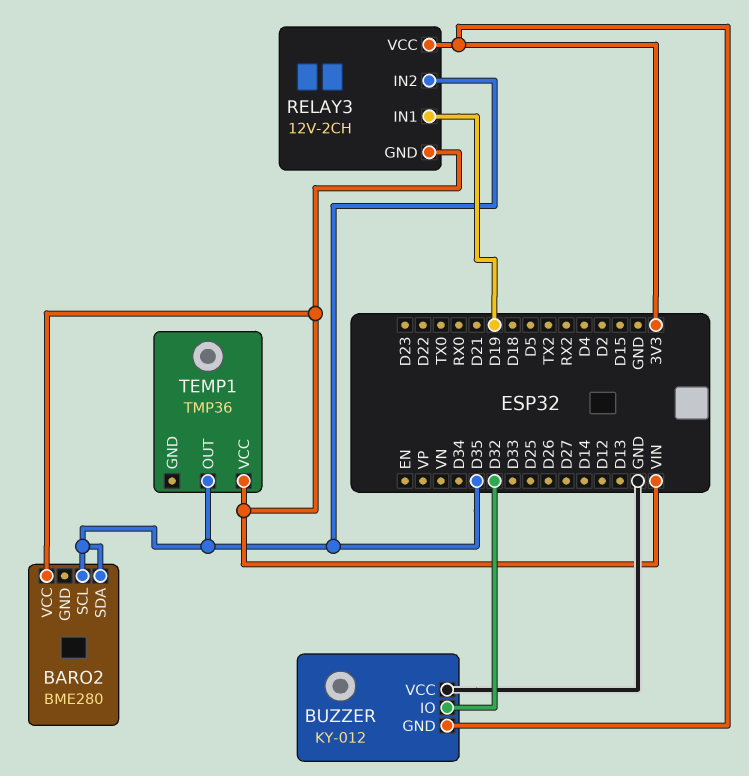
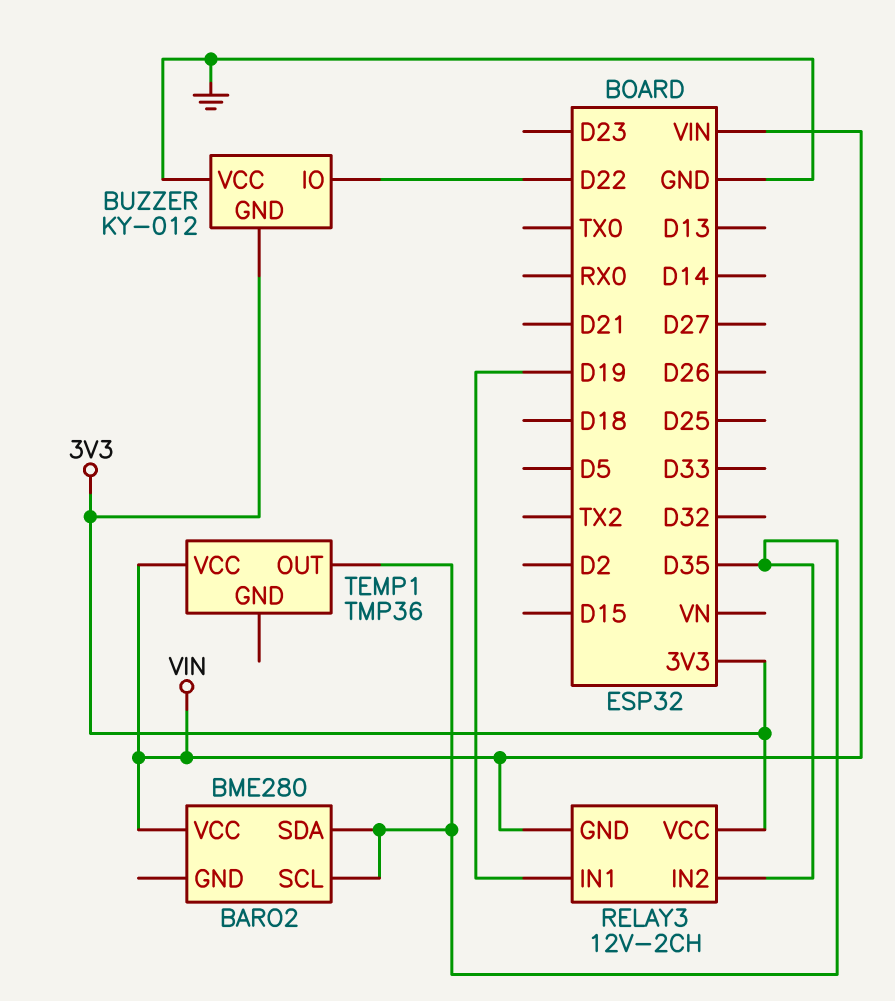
BUZZER pin IO: D32 -> D22

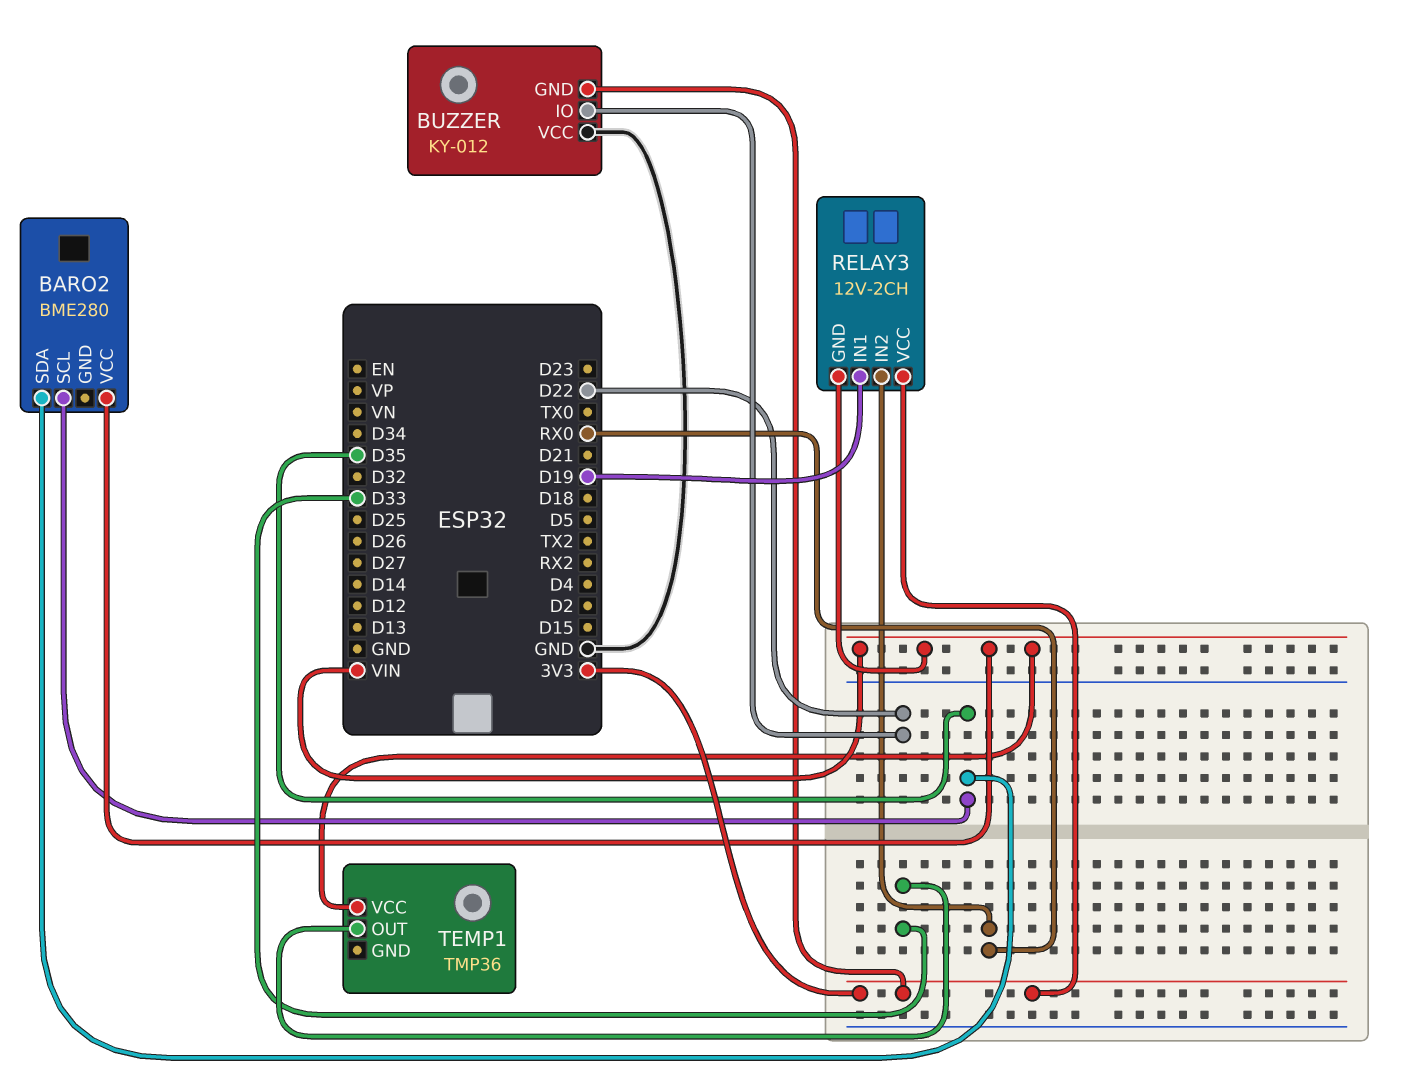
RELAY3 pin IN2: D35 -> RX0
TEMP1 pin OUT: D35 -> D33

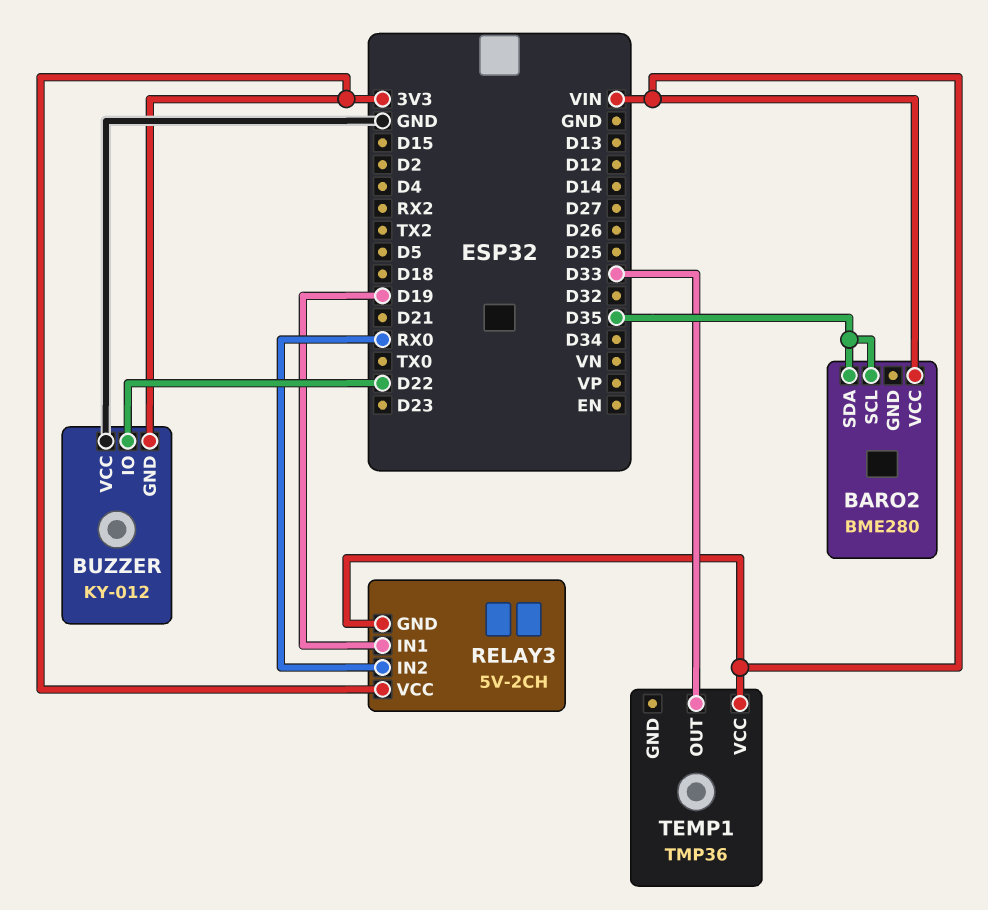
RELAY3: 12V-2CH -> 5V-2CH

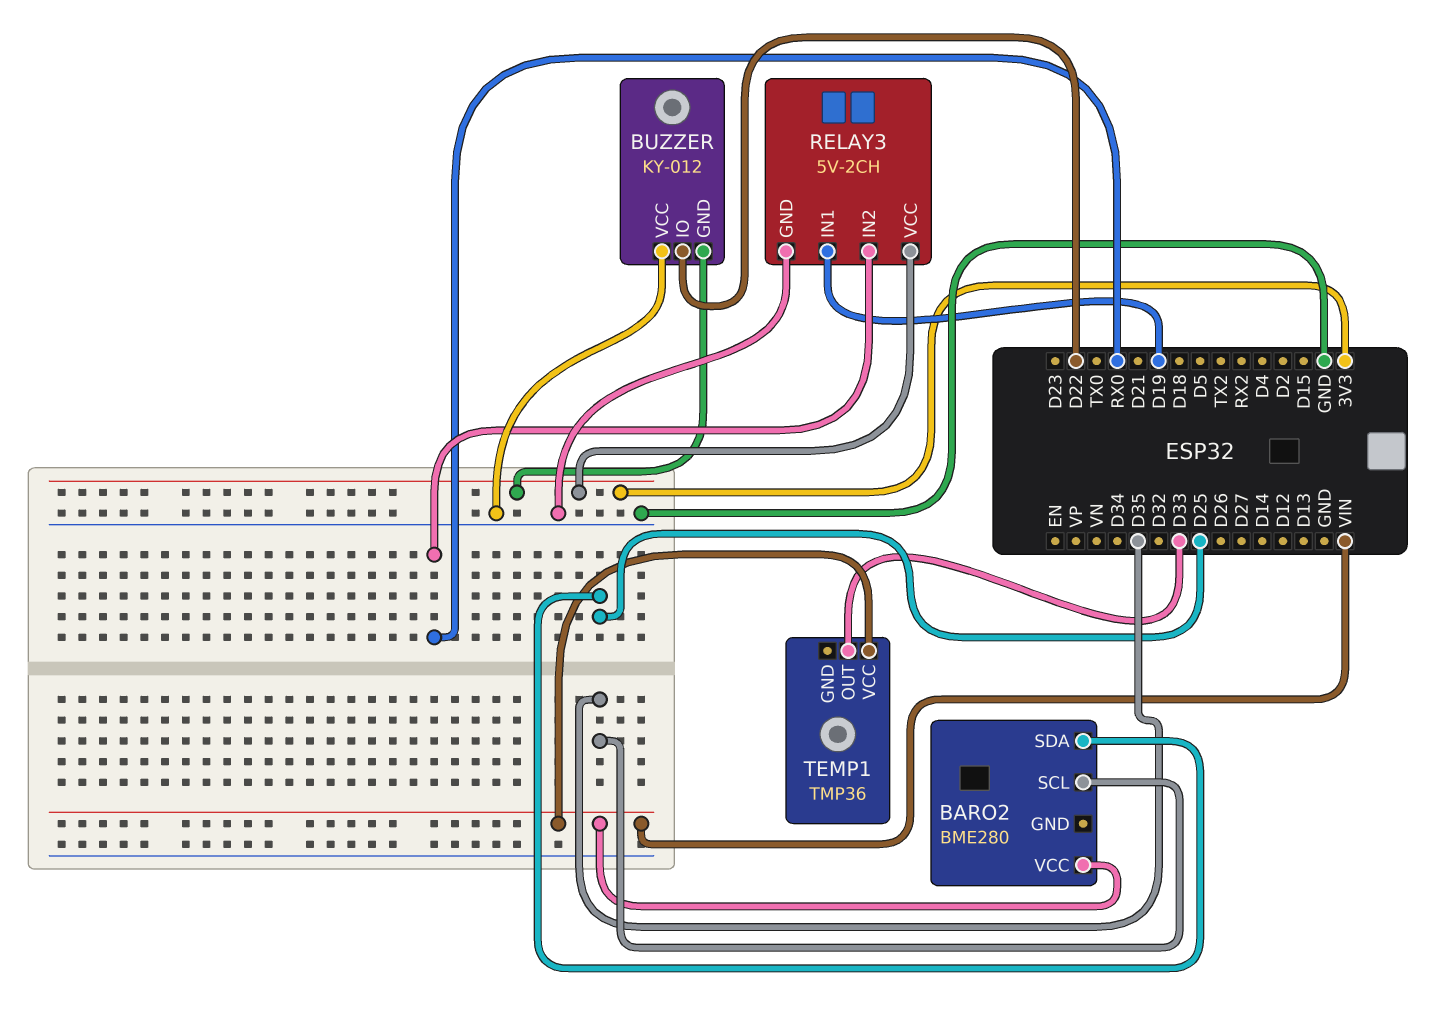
BARO2 pin SDA: D35 -> D25
RELAY3 pin GND: VIN -> GND

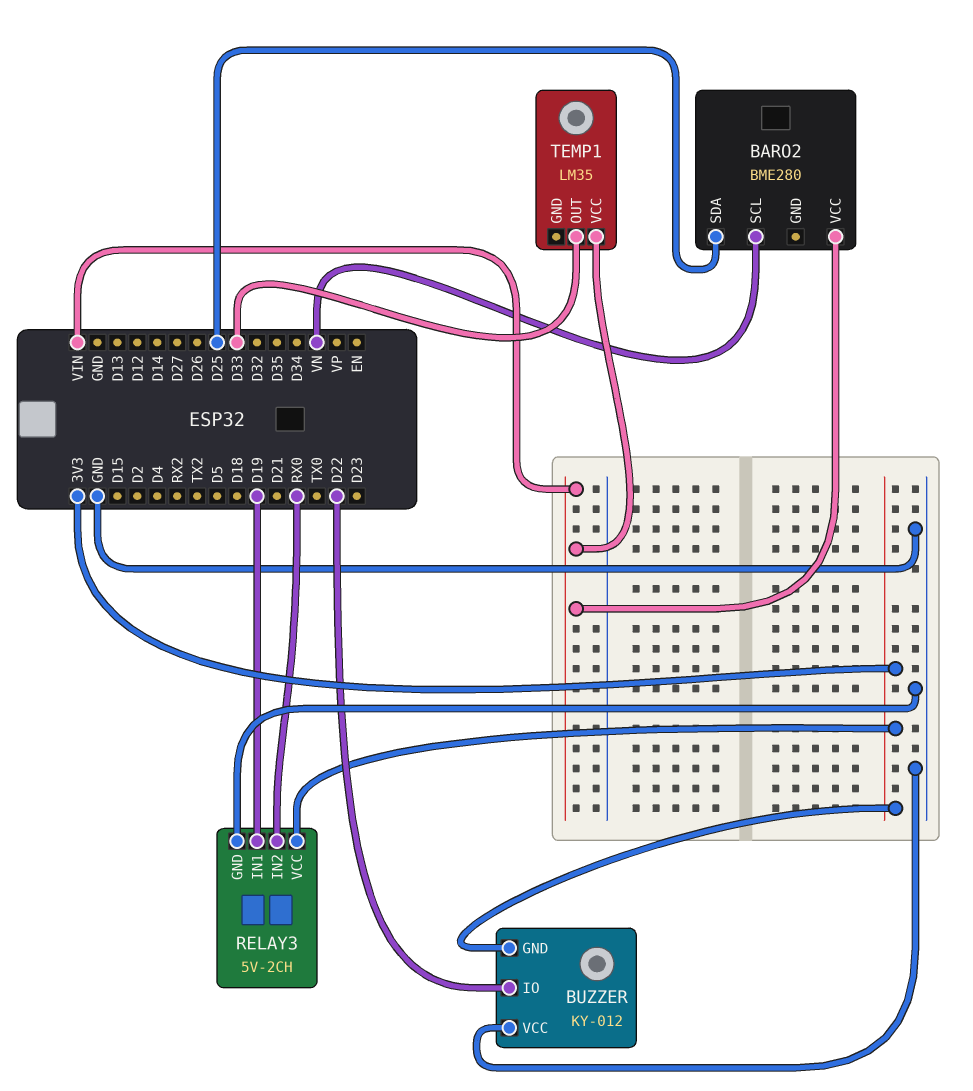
BARO2 pin SCL: D35 -> VN
TEMP1: TMP36 -> LM35

